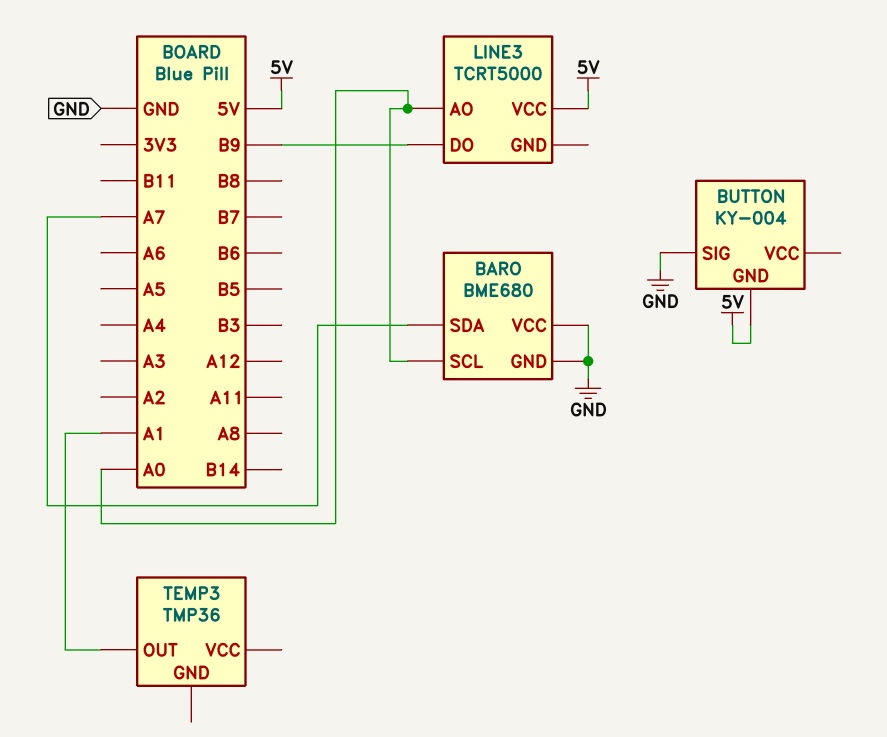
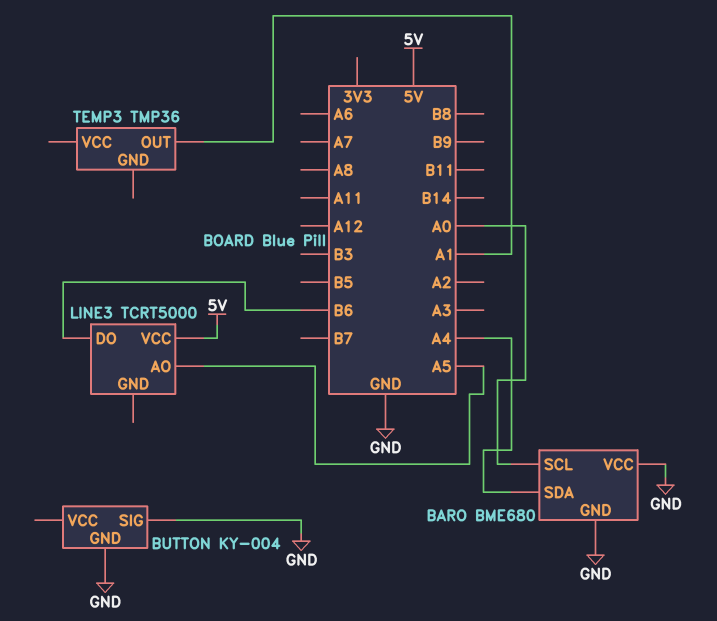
BARO pin SDA: A7 -> A4
BUTTON pin GND: 5V -> GND
LINE3 pin AO: A0 -> A5
LINE3 pin DO: B9 -> B6

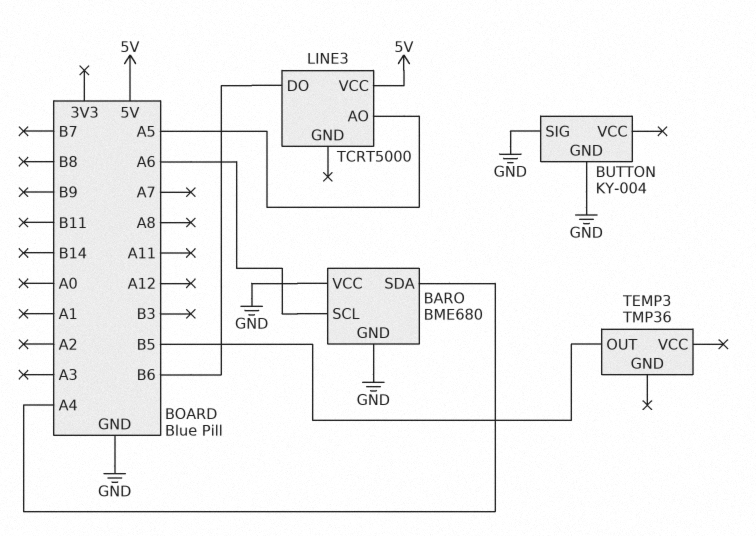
BARO pin SCL: A0 -> A6
TEMP3 pin OUT: A1 -> B5

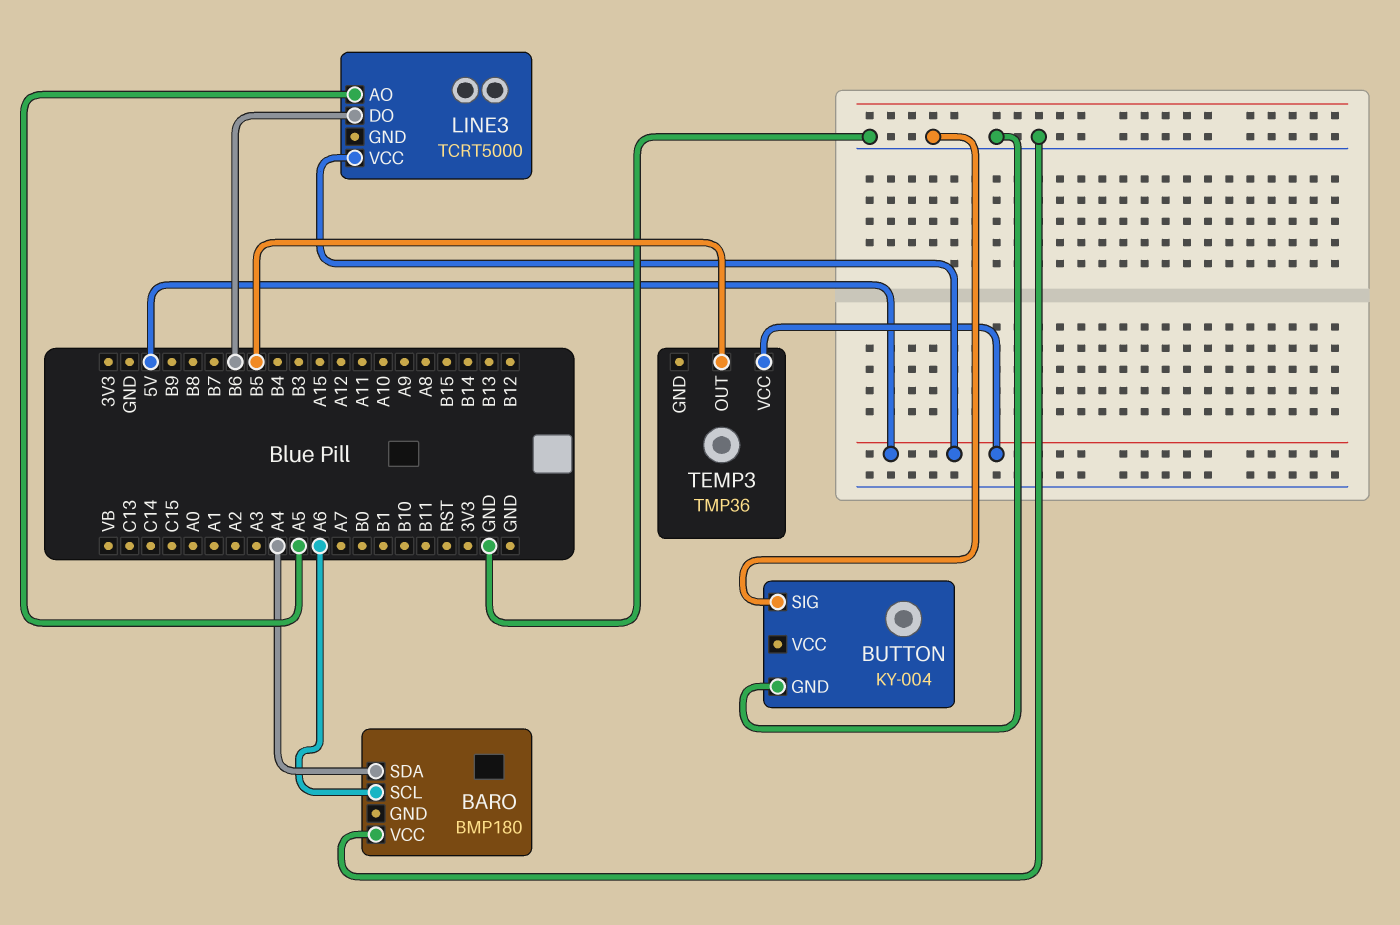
BARO: BME680 -> BMP180
BARO pin GND: GND -> none
TEMP3 pin VCC: none -> 5V

